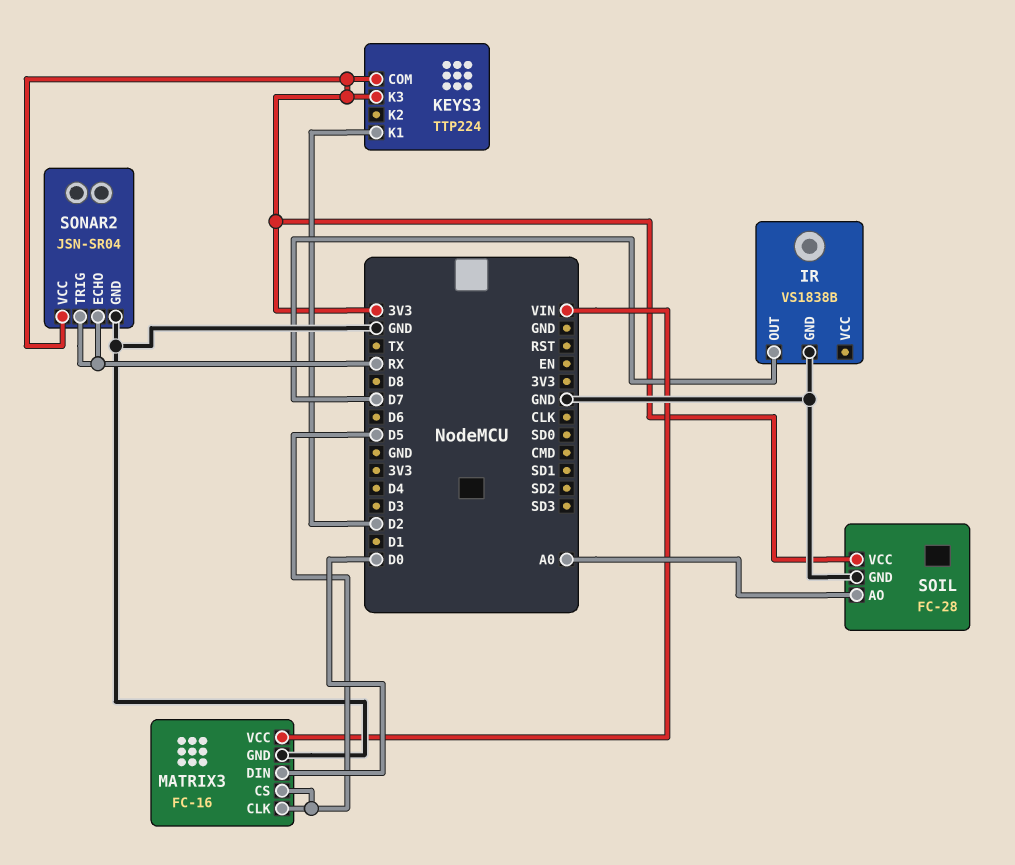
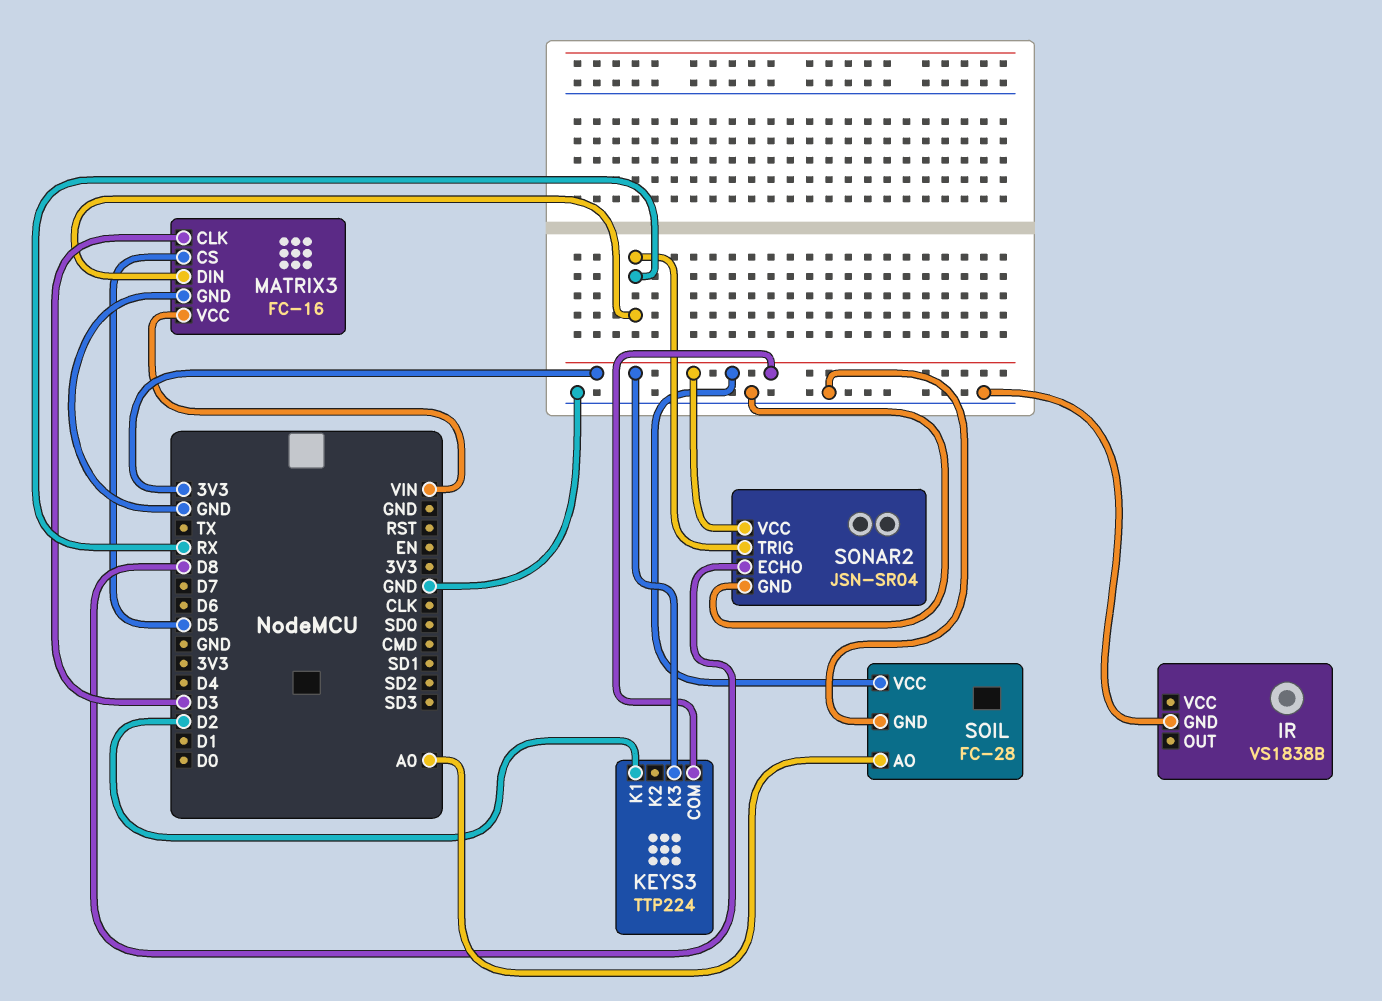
IR pin OUT: D7 -> none
MATRIX3 pin CLK: D5 -> D3
MATRIX3 pin DIN: D0 -> RX
SONAR2 pin ECHO: RX -> D8

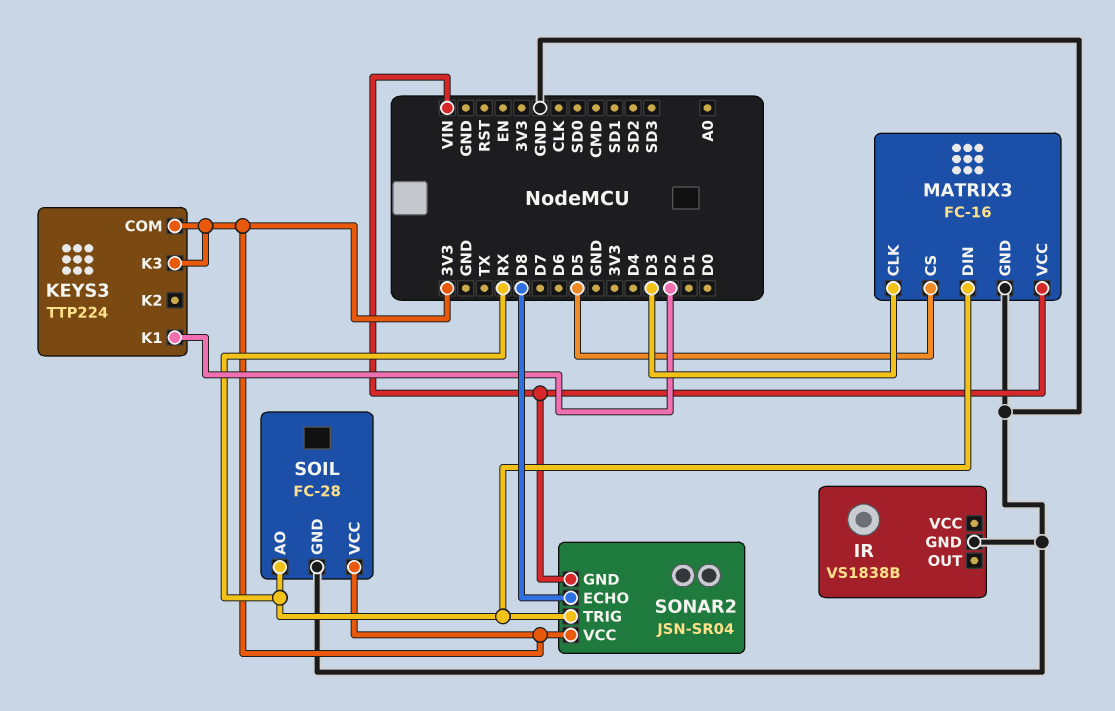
SOIL pin AO: A0 -> RX
SONAR2 pin GND: GND -> VIN

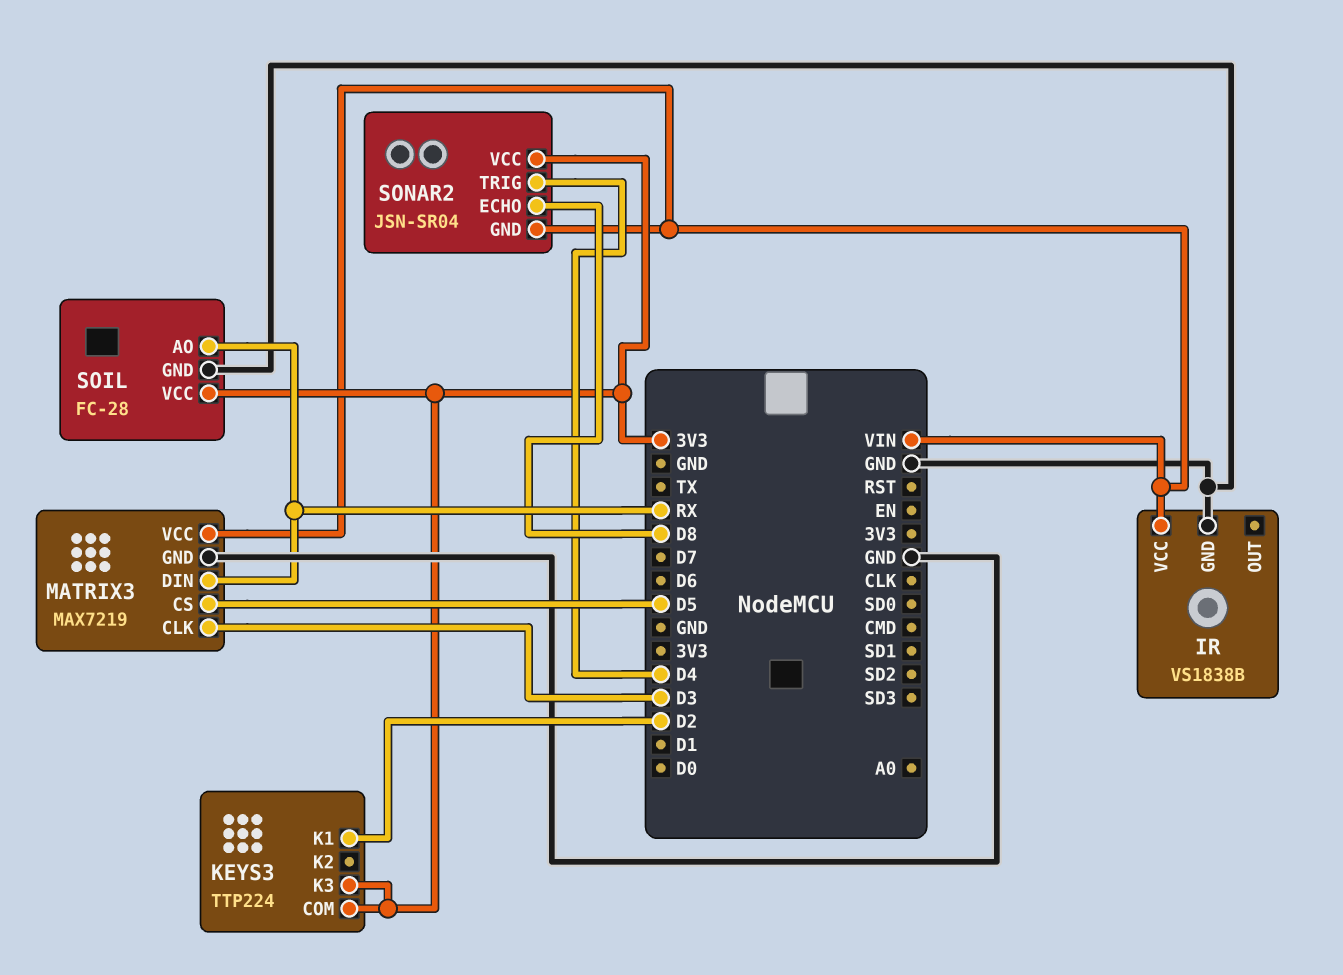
IR pin VCC: none -> VIN
MATRIX3: FC-16 -> MAX7219
SONAR2 pin TRIG: RX -> D4

